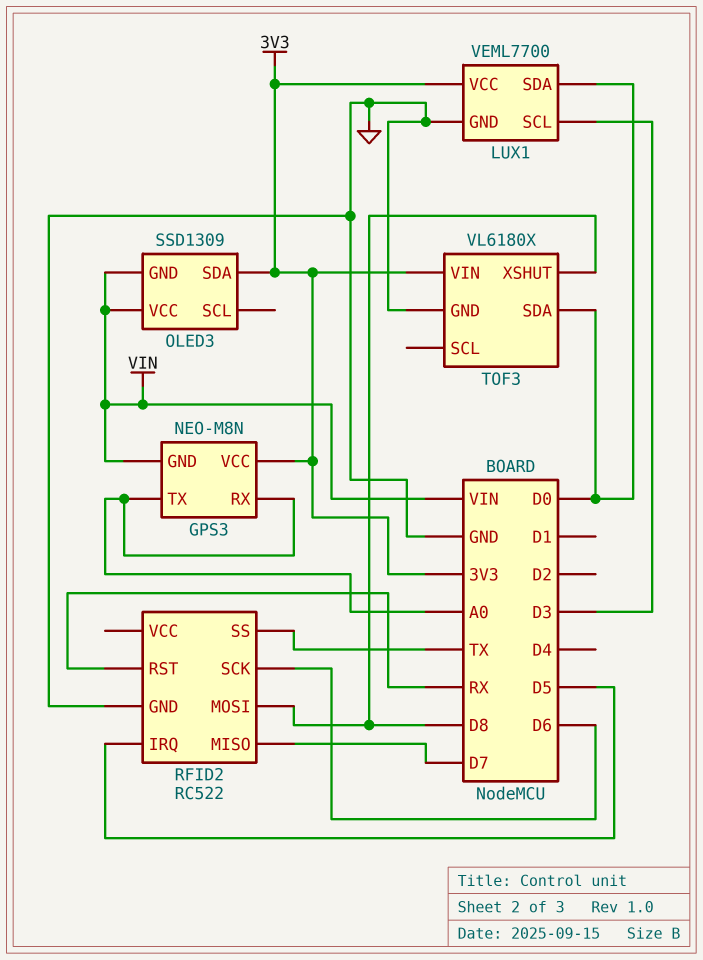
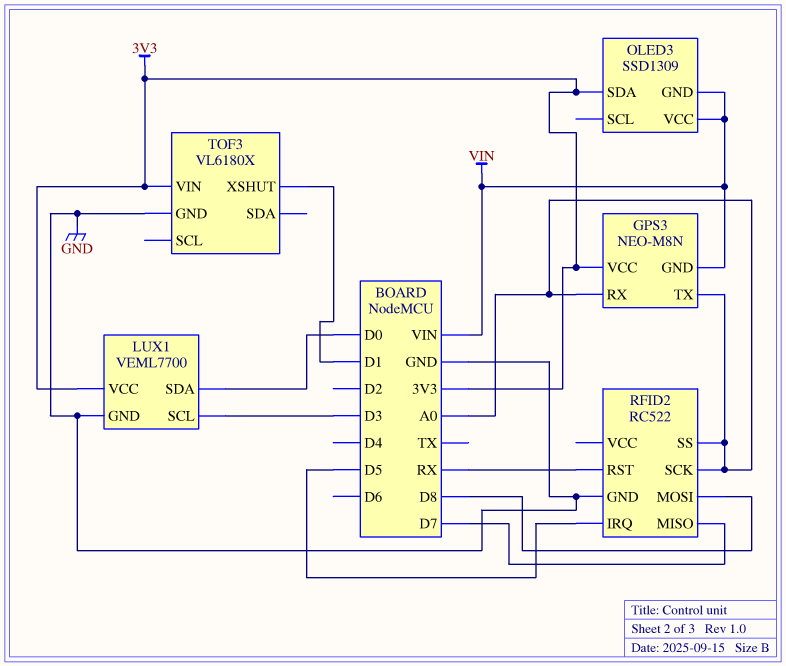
RFID2 pin SCK: D6 -> A0
RFID2 pin SS: TX -> A0
TOF3 pin SDA: D0 -> none
TOF3 pin XSHUT: D8 -> D1

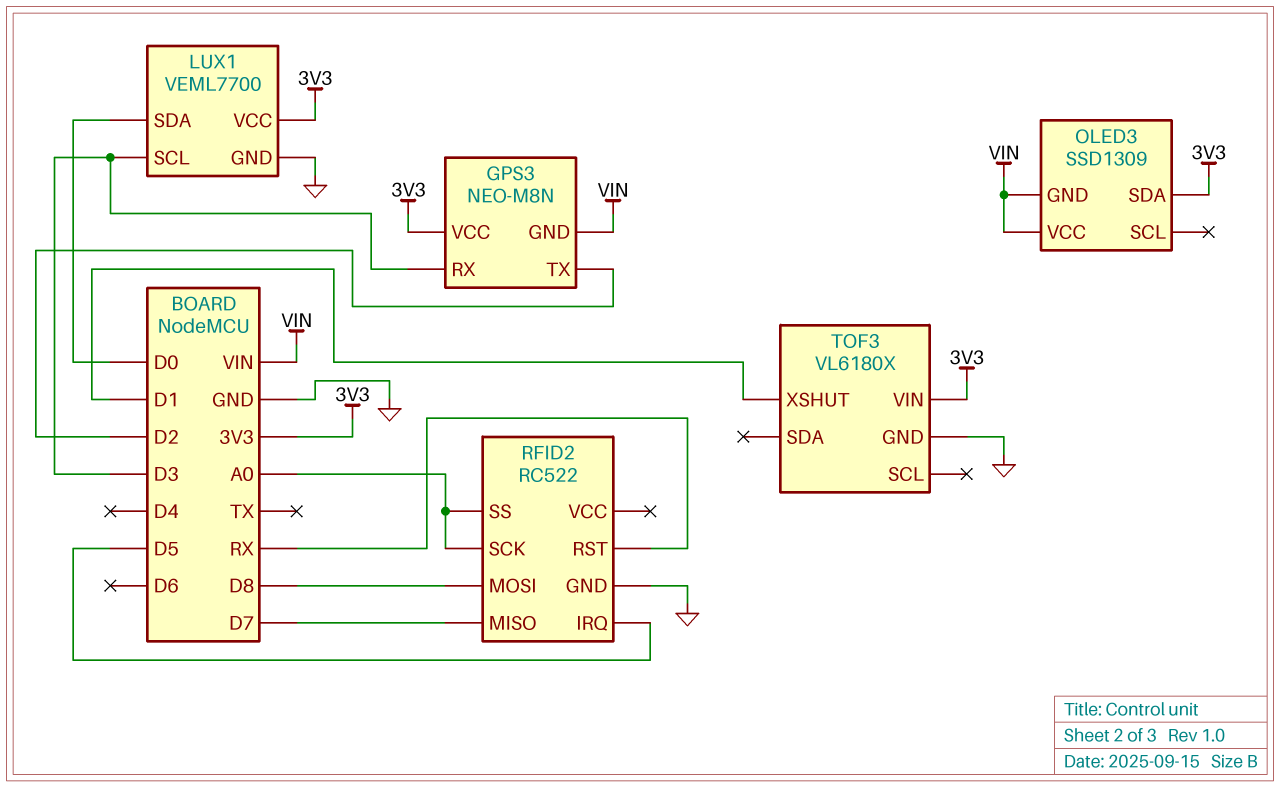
GPS3 pin RX: A0 -> D3
GPS3 pin TX: A0 -> D2

